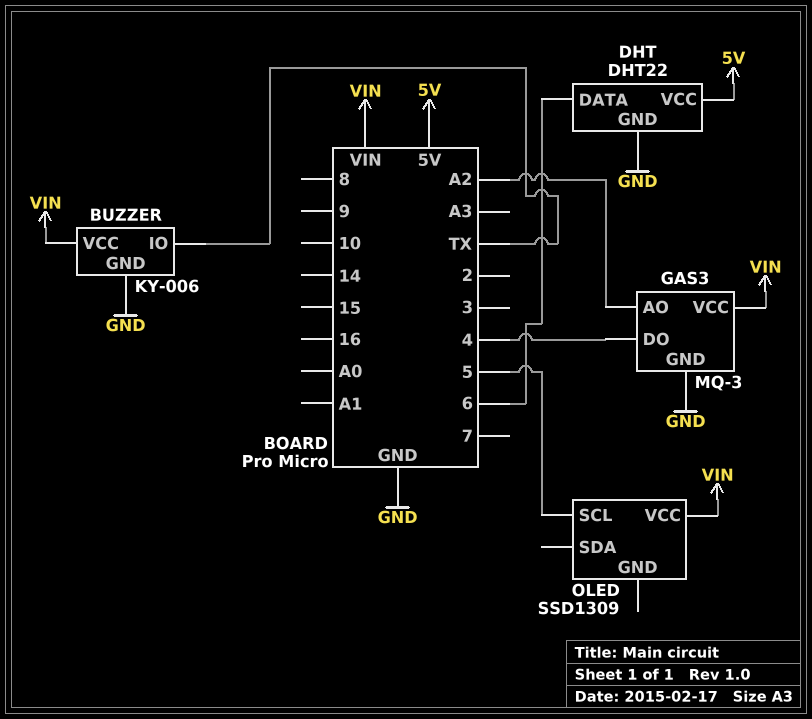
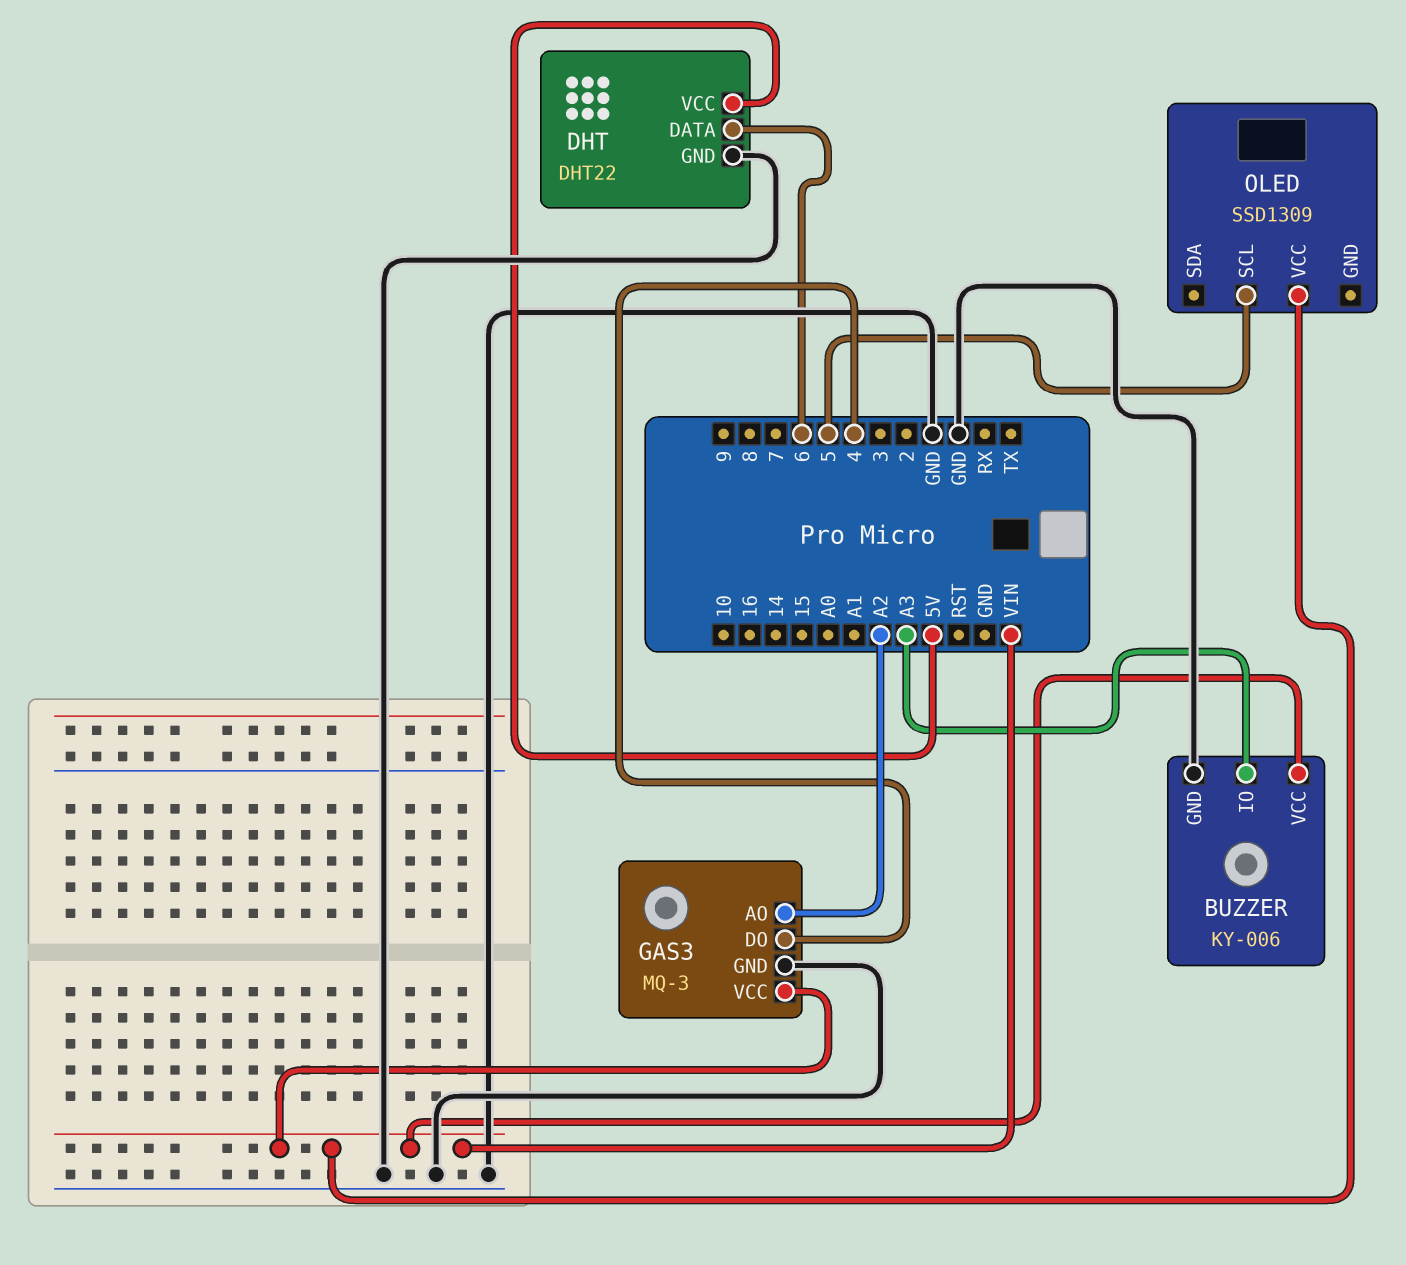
BUZZER pin IO: TX -> A3

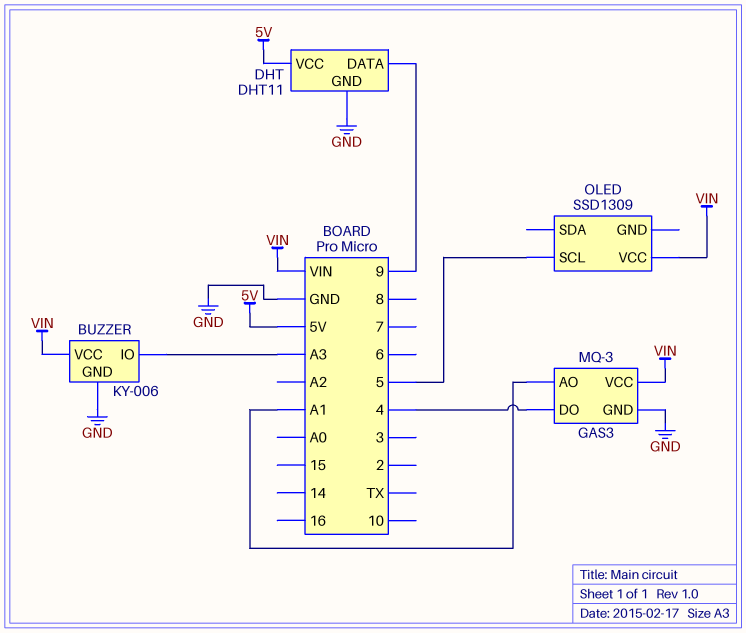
DHT: DHT22 -> DHT11
DHT pin DATA: 6 -> 9
GAS3 pin AO: A2 -> A1

